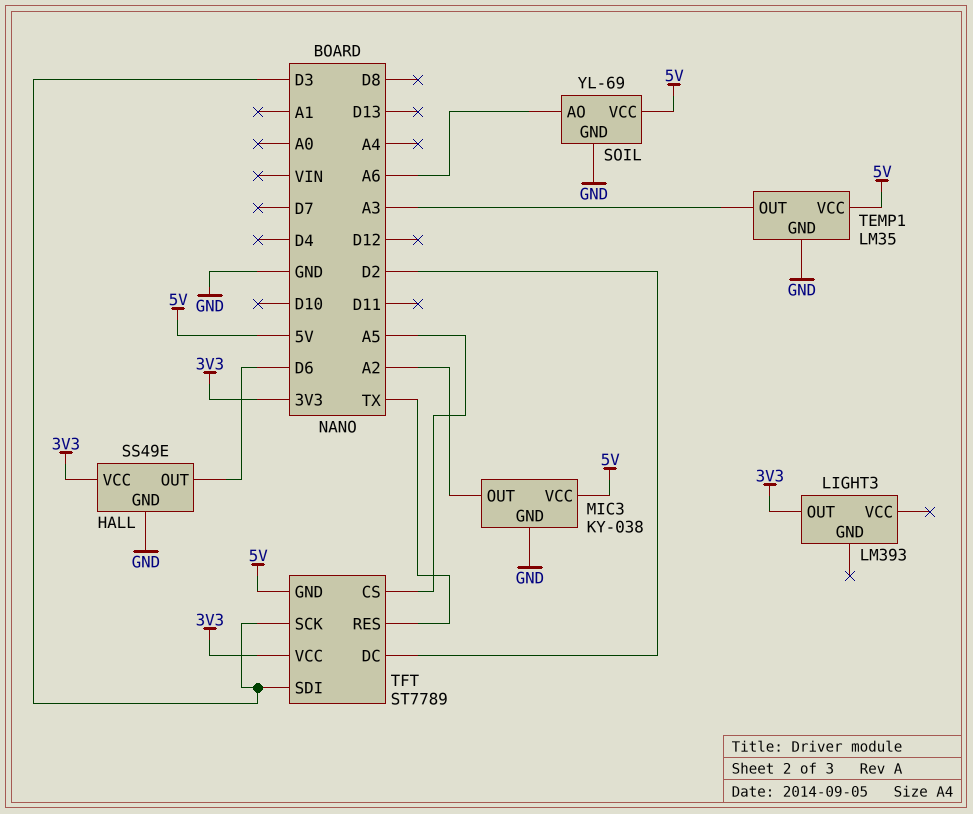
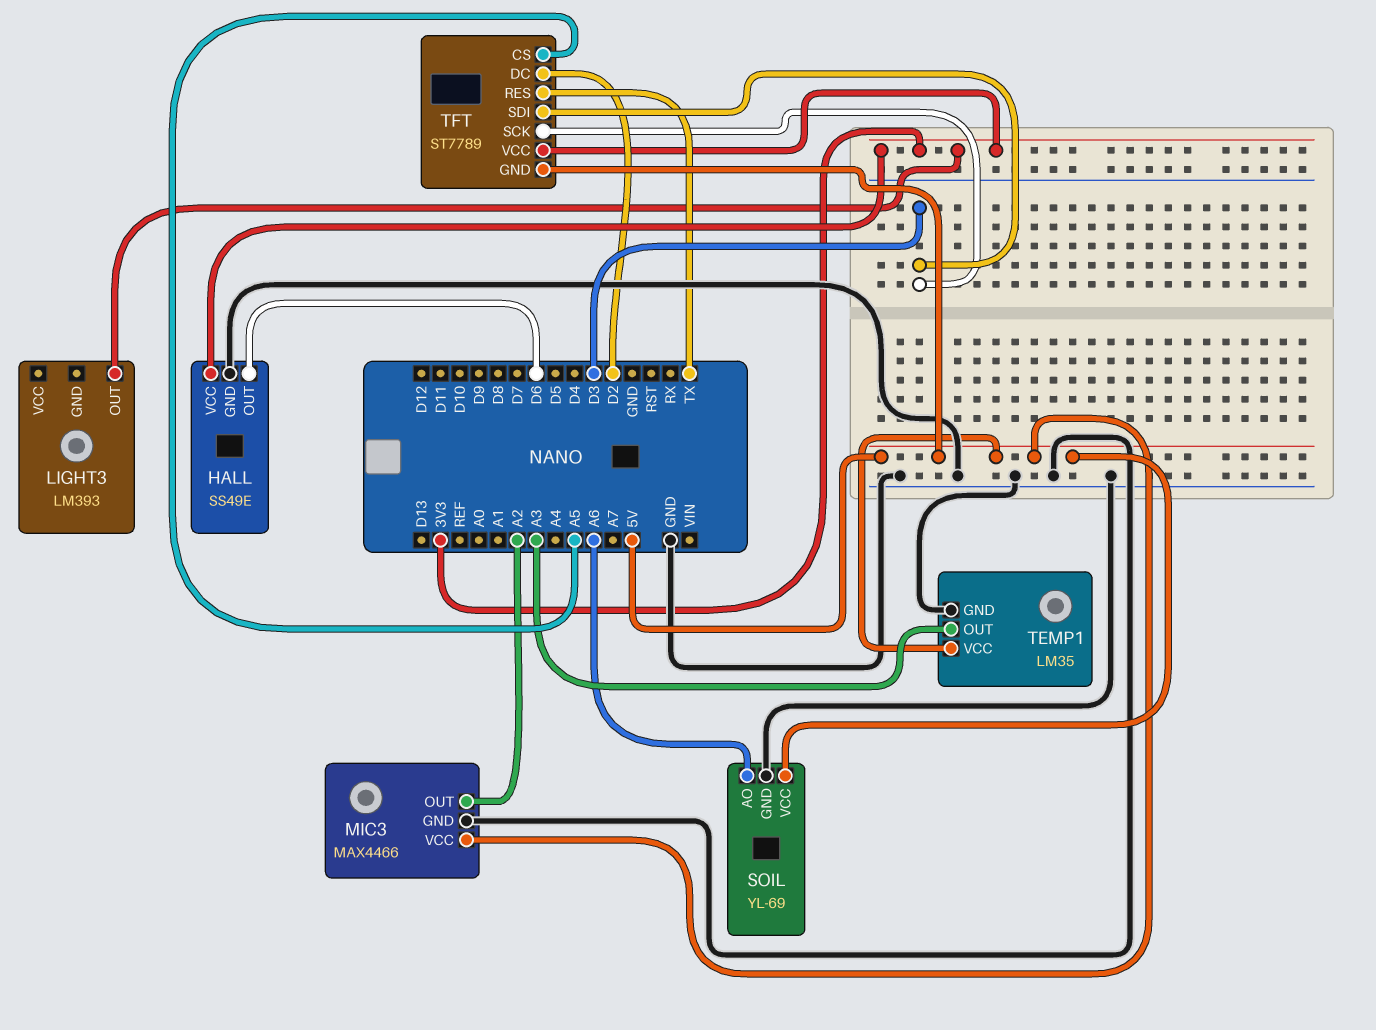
MIC3: KY-038 -> MAX4466

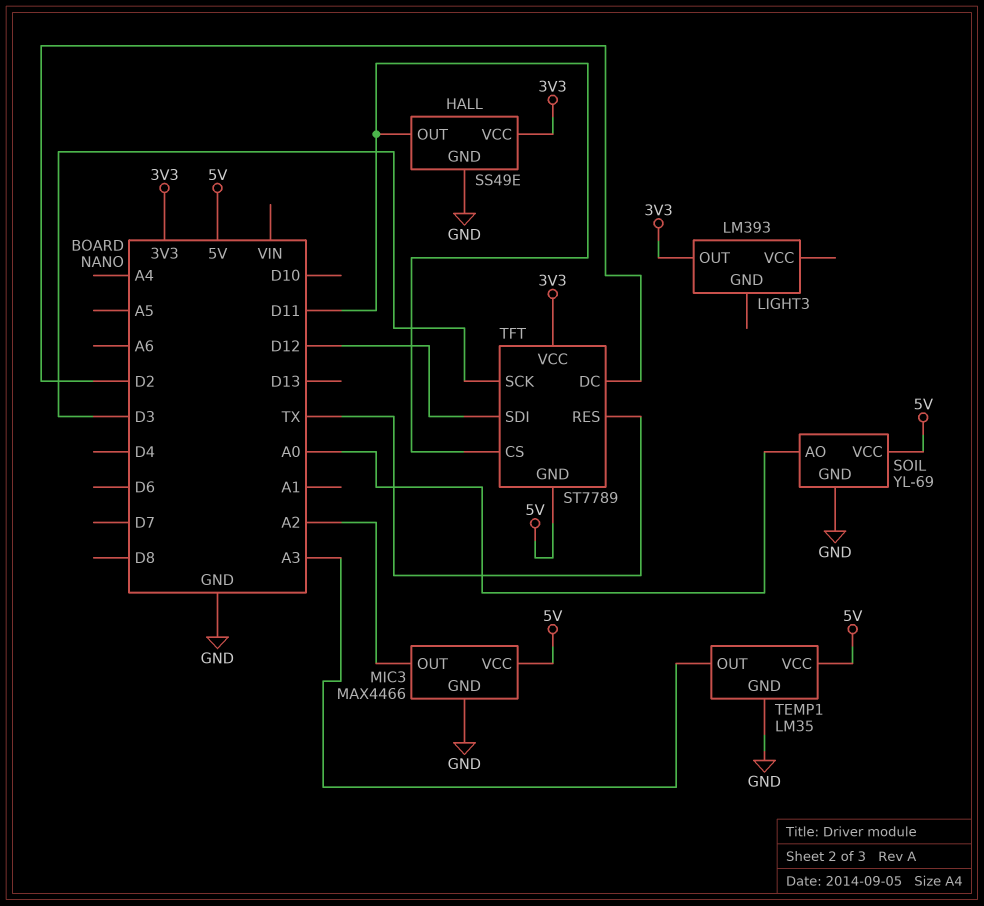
HALL pin OUT: D6 -> D11
SOIL pin AO: A6 -> A0
TFT pin CS: A5 -> D11
TFT pin SDI: D3 -> D12

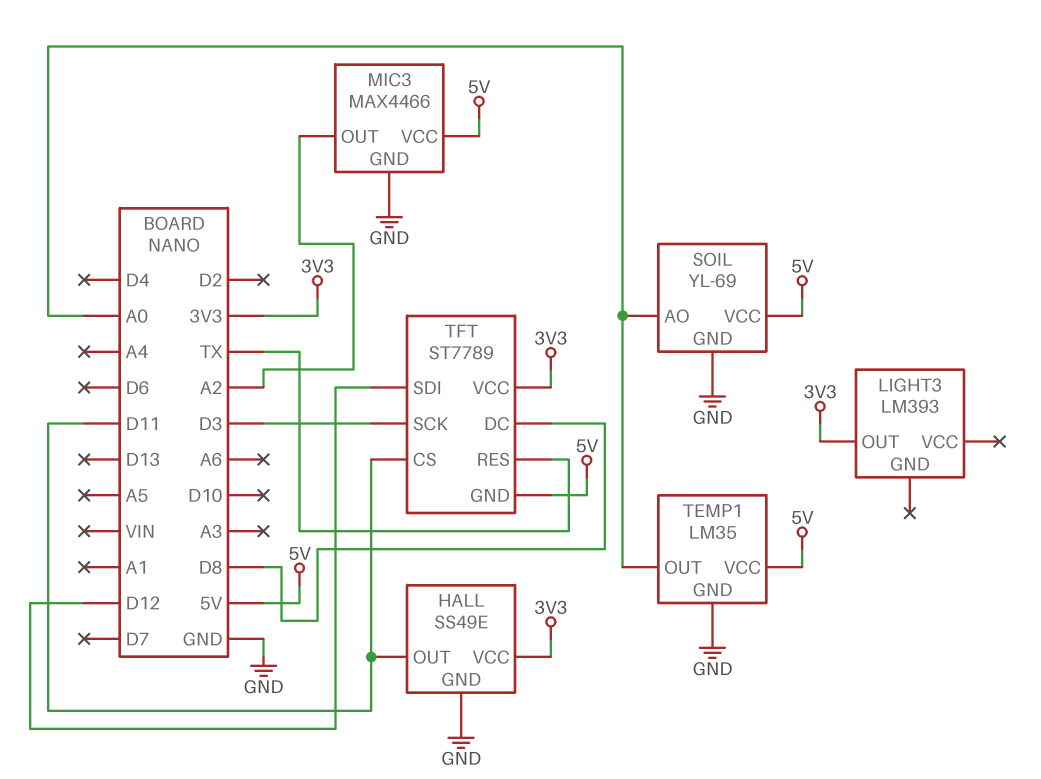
TEMP1 pin OUT: A3 -> A0
TFT pin DC: D2 -> D8

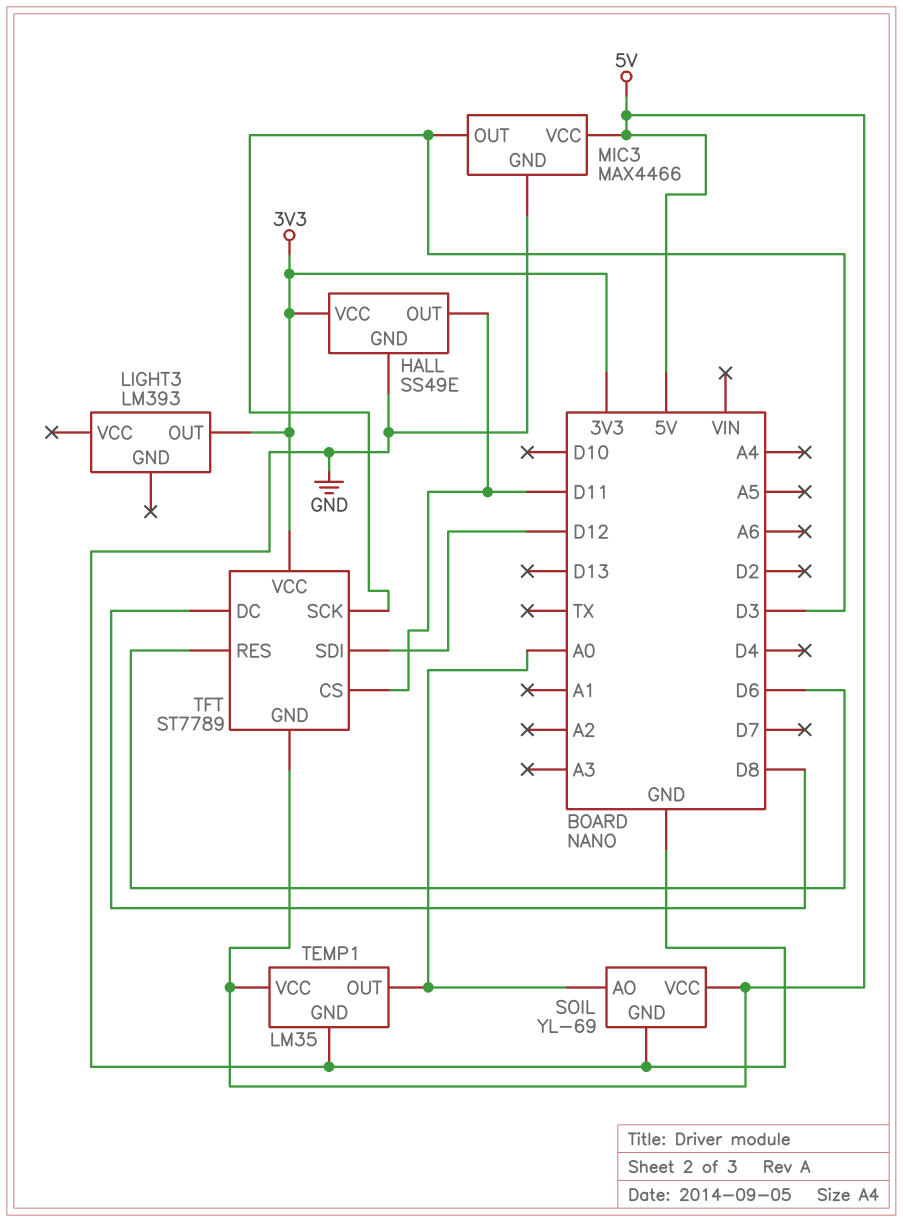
MIC3 pin OUT: A2 -> D3
TFT pin RES: TX -> D6

